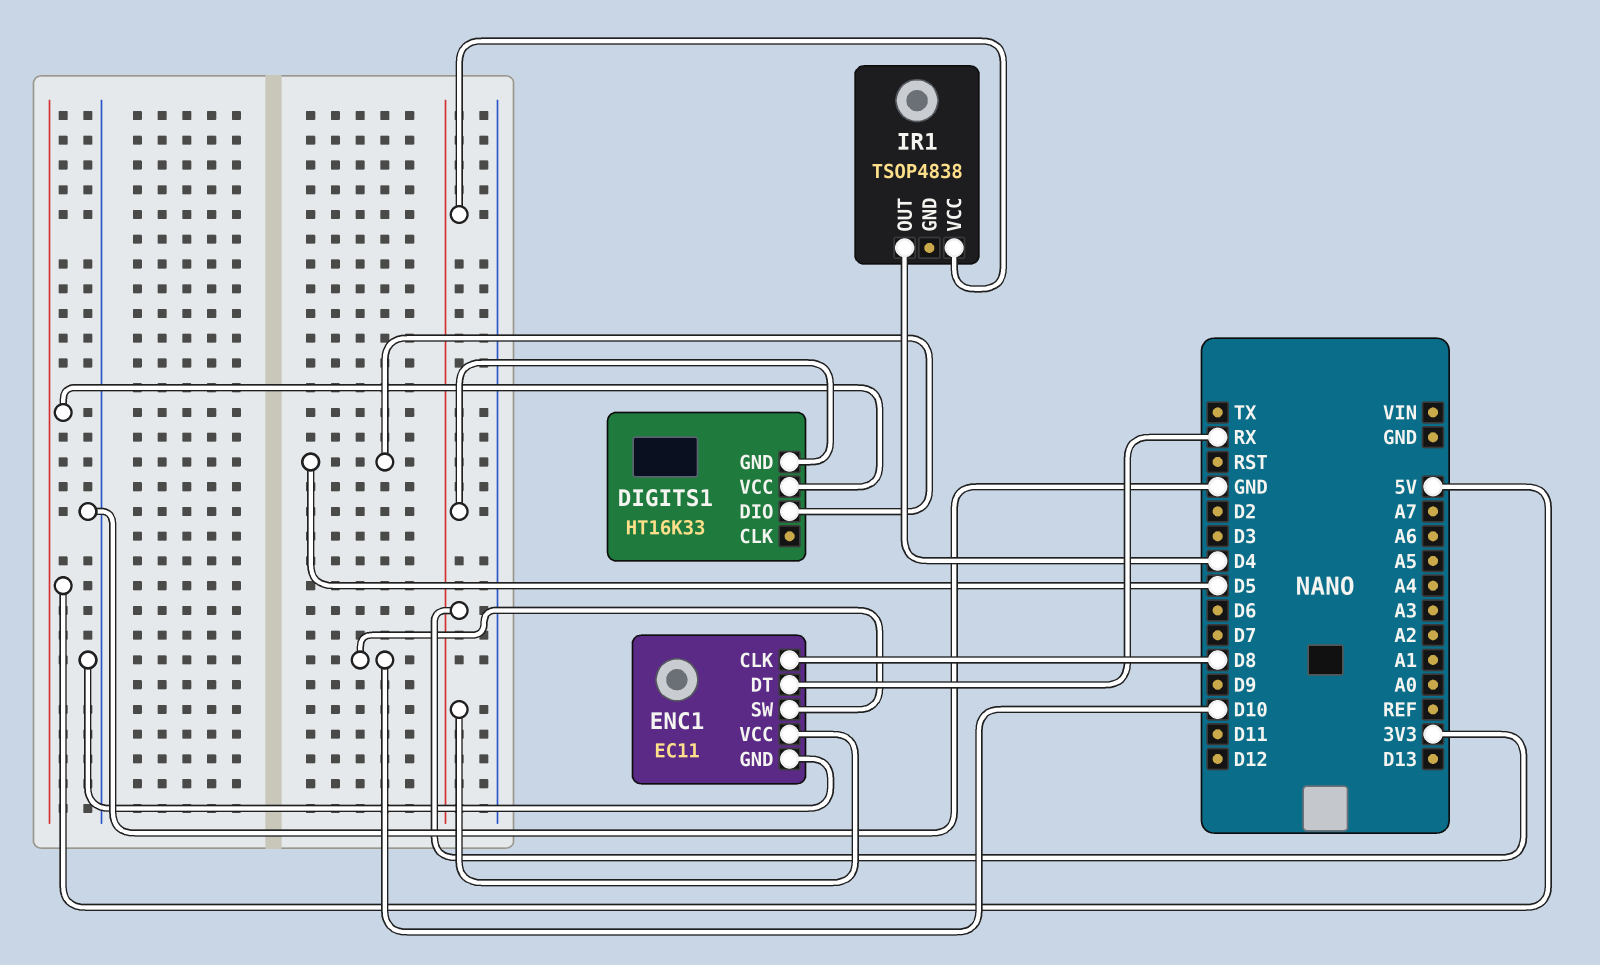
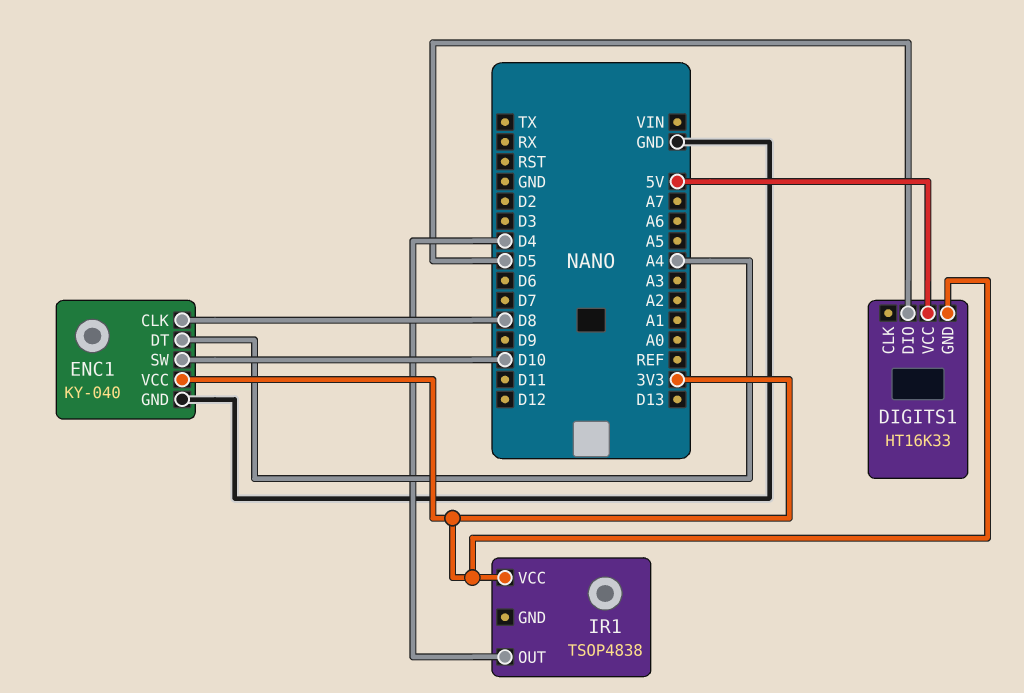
ENC1: EC11 -> KY-040
ENC1 pin DT: RX -> A4

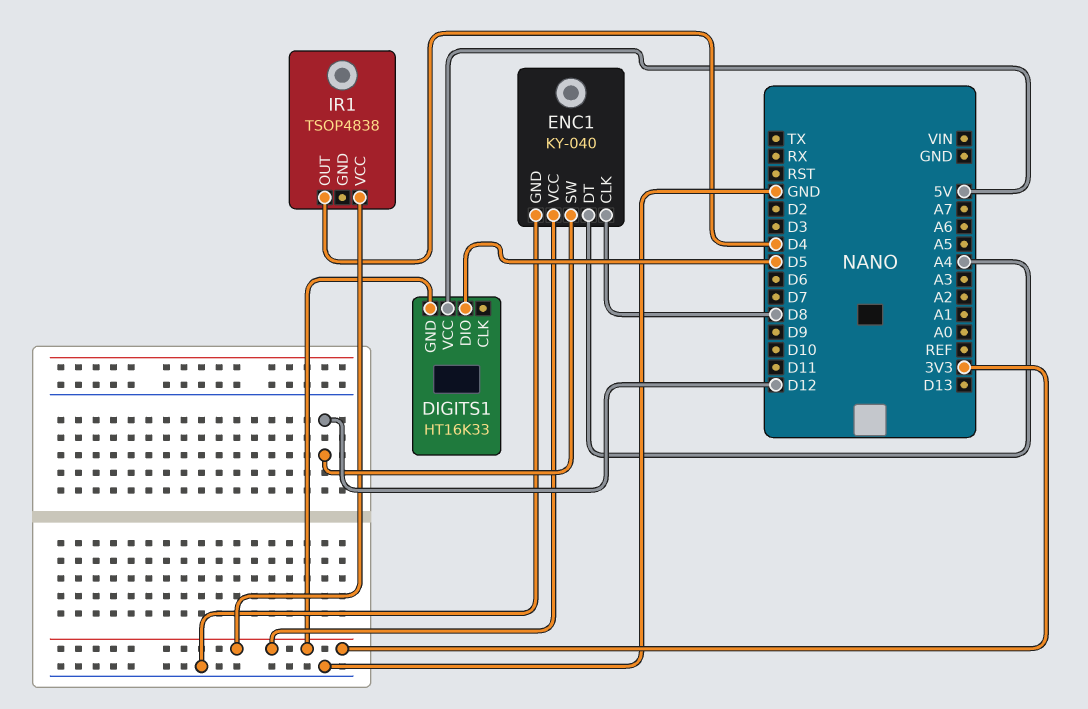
ENC1 pin SW: D10 -> D12

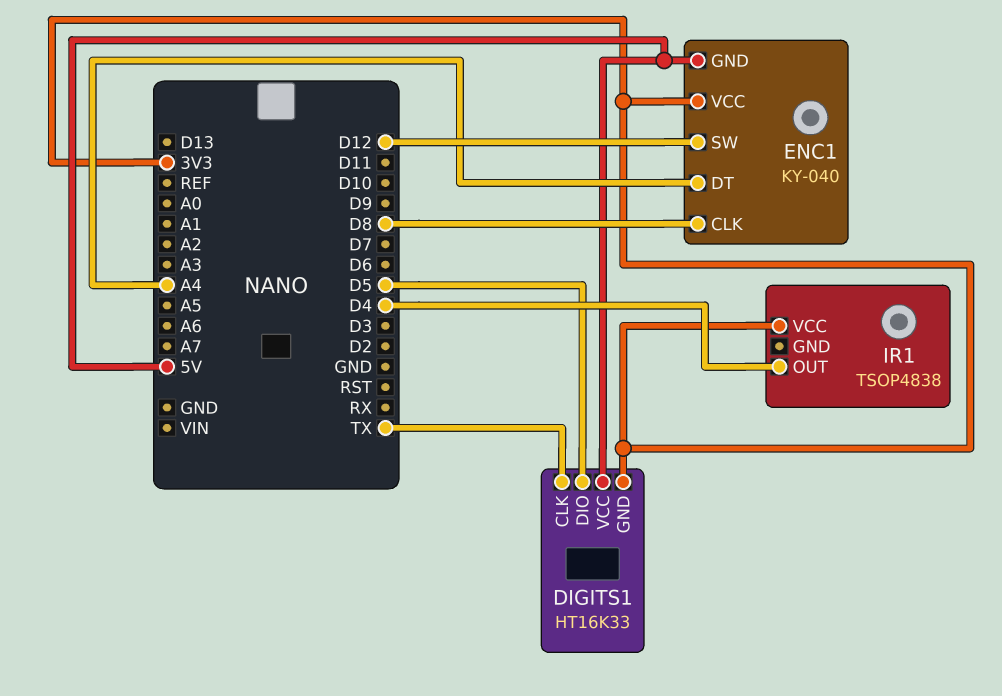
DIGITS1 pin CLK: none -> TX
ENC1 pin GND: GND -> 5V

